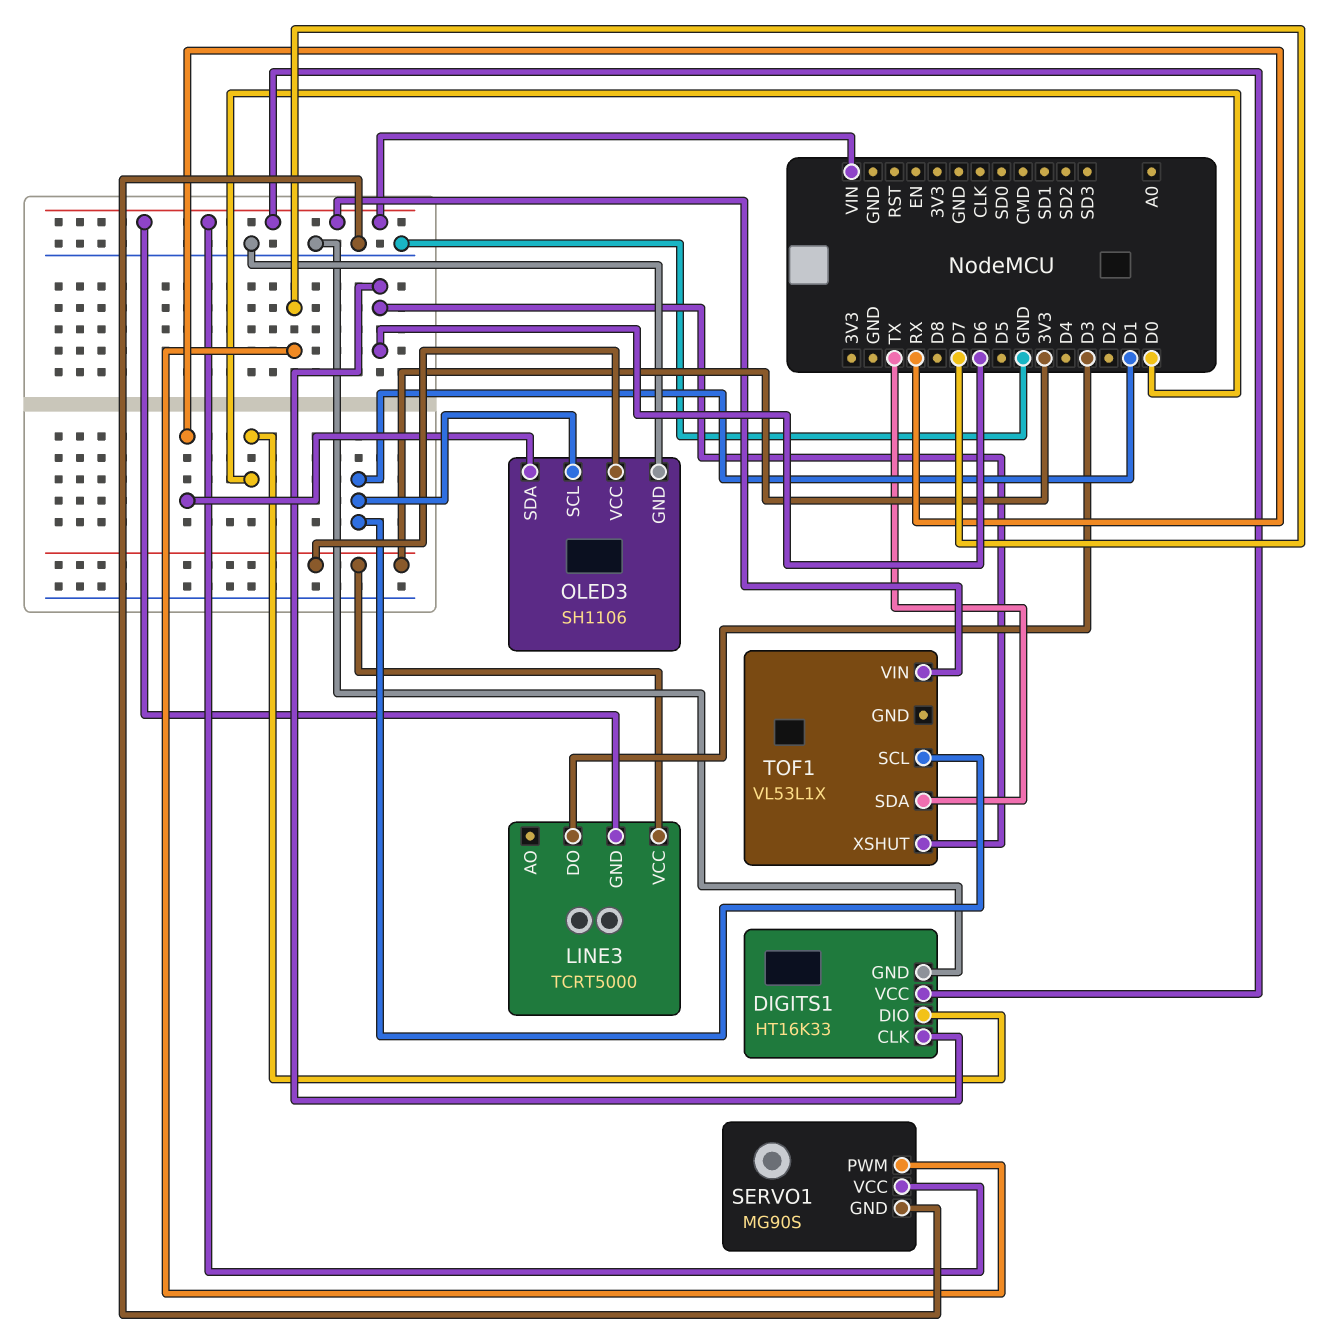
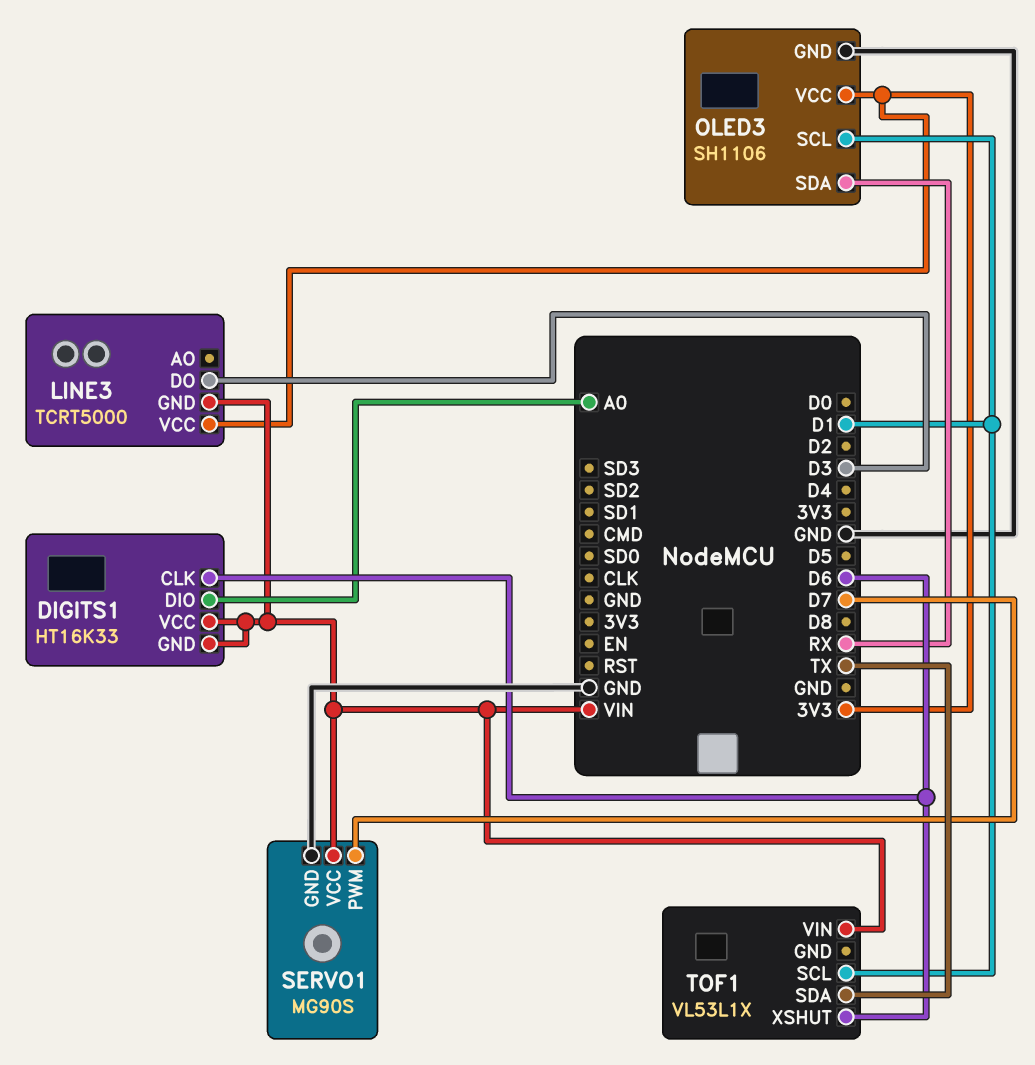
DIGITS1 pin DIO: D0 -> A0
DIGITS1 pin GND: GND -> VIN

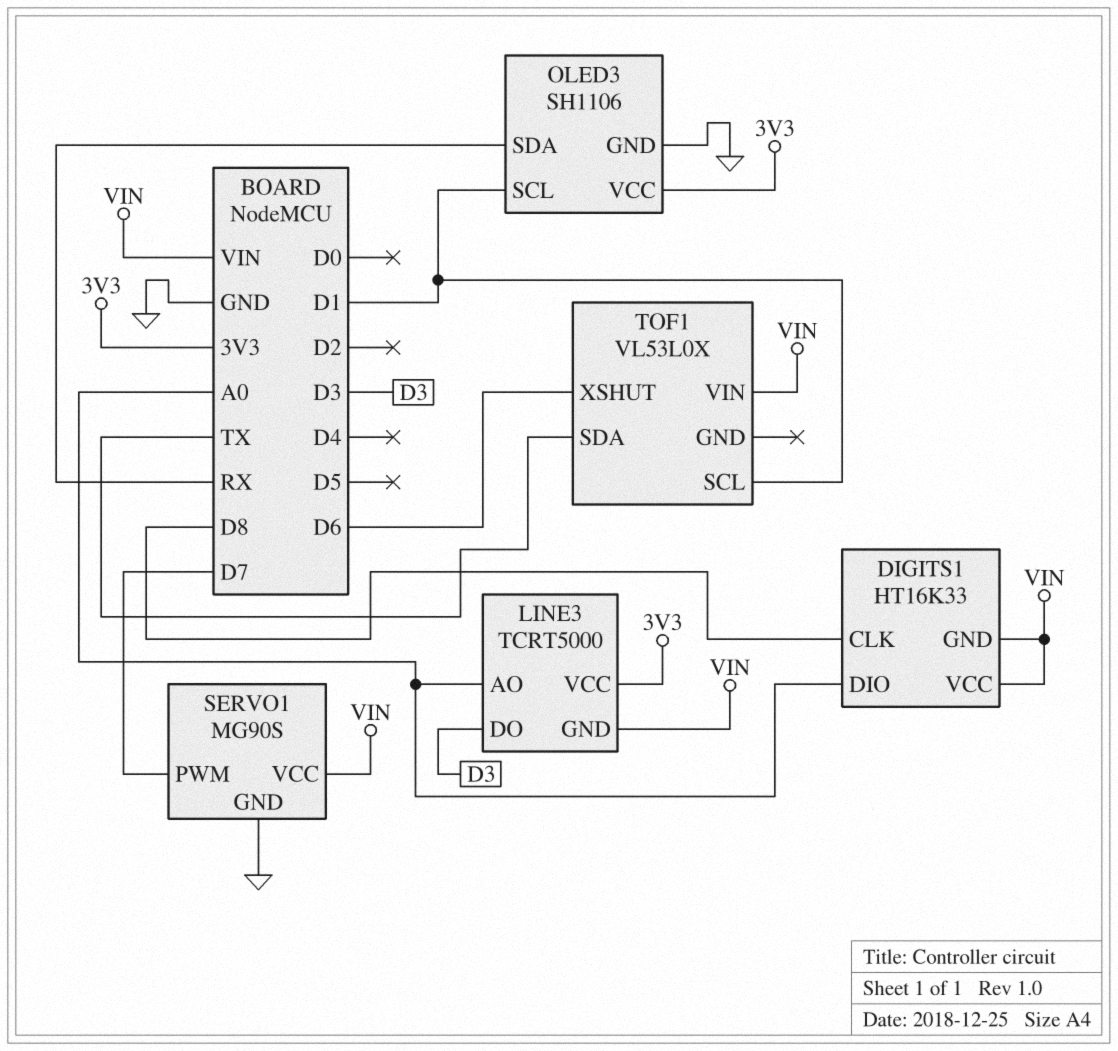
DIGITS1 pin CLK: D6 -> D8
LINE3 pin AO: none -> A0
TOF1: VL53L1X -> VL53L0X

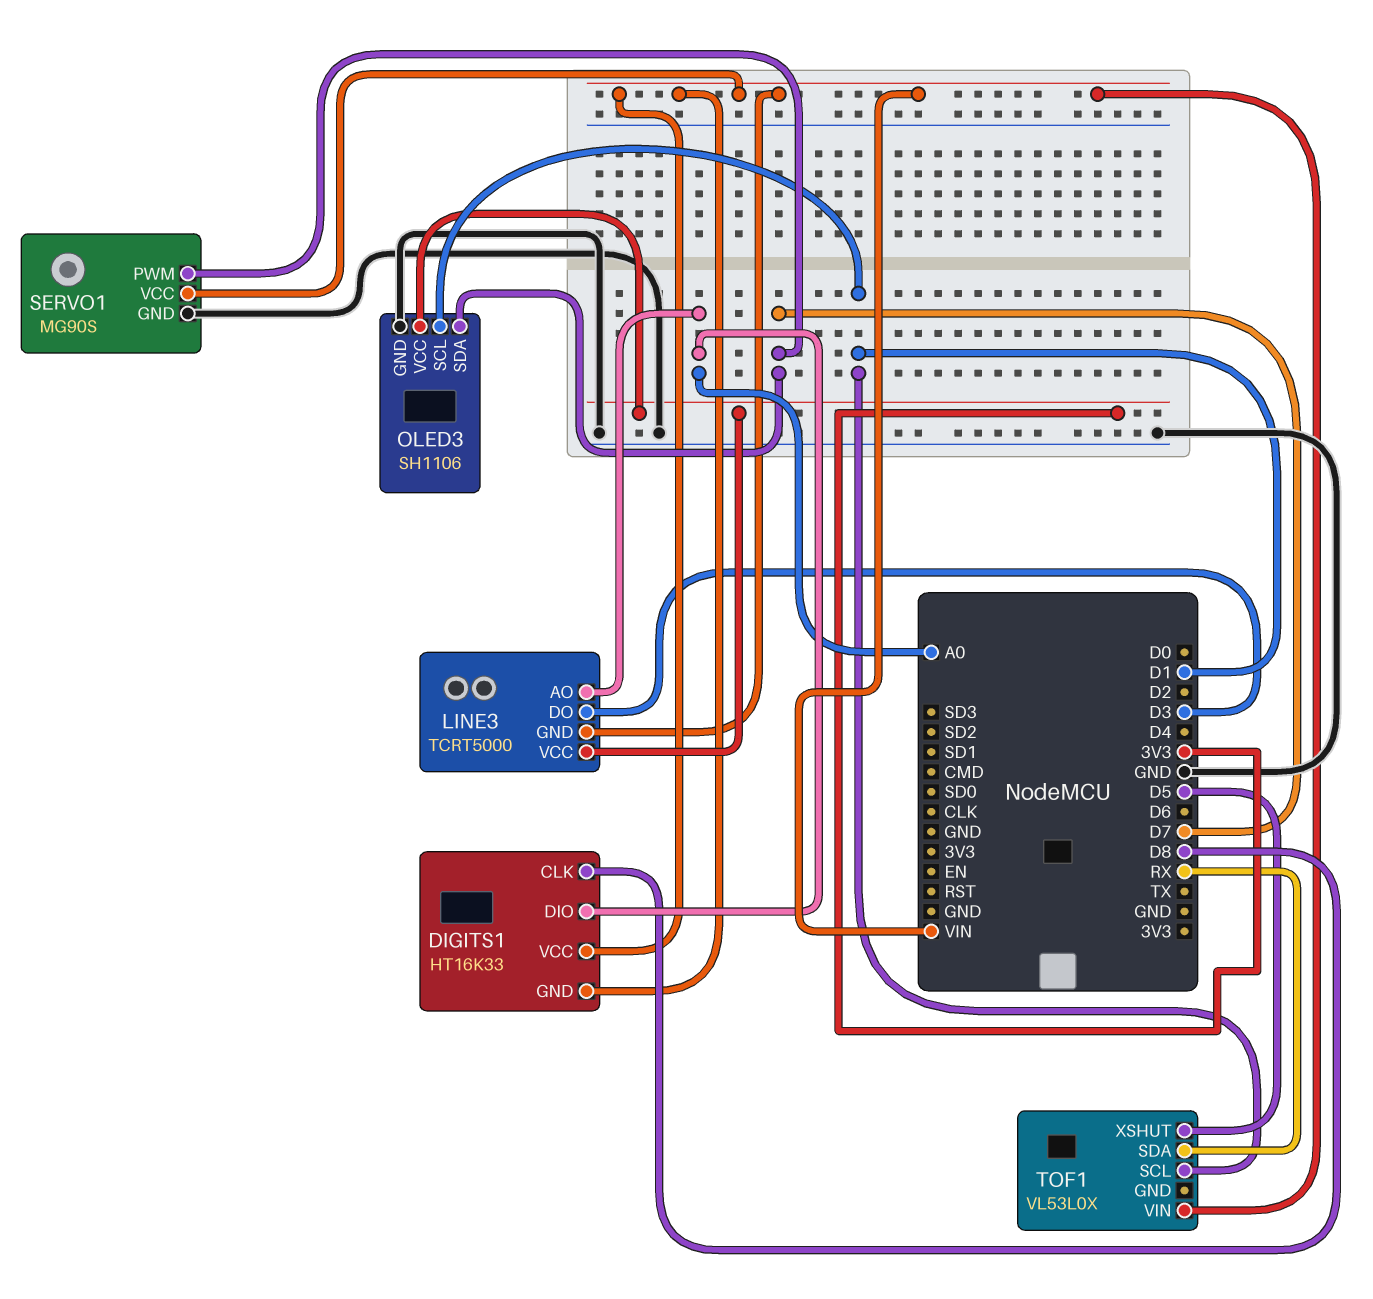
OLED3 pin SDA: RX -> D7
TOF1 pin SDA: TX -> RX
TOF1 pin XSHUT: D6 -> D5

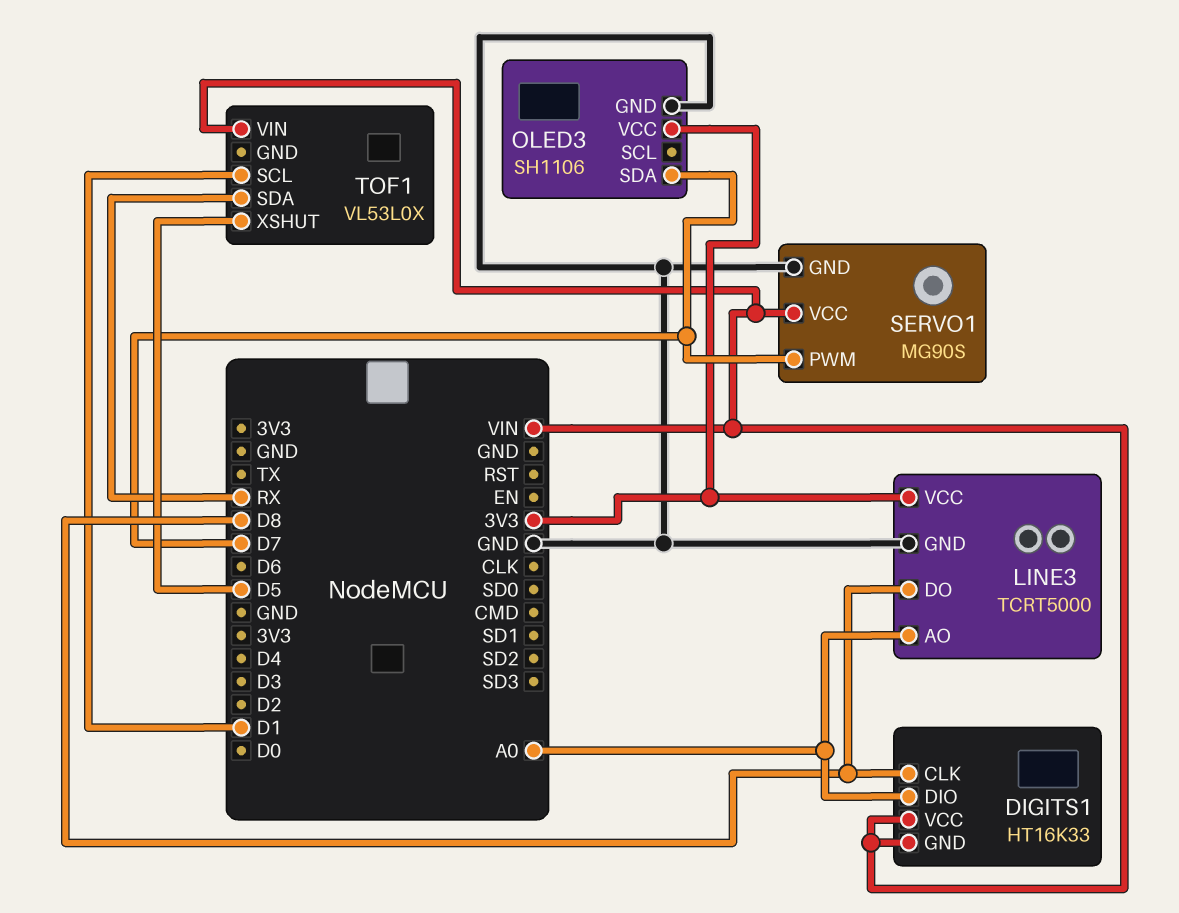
LINE3 pin DO: D3 -> D8
LINE3 pin GND: VIN -> GND
OLED3 pin SCL: D1 -> none

